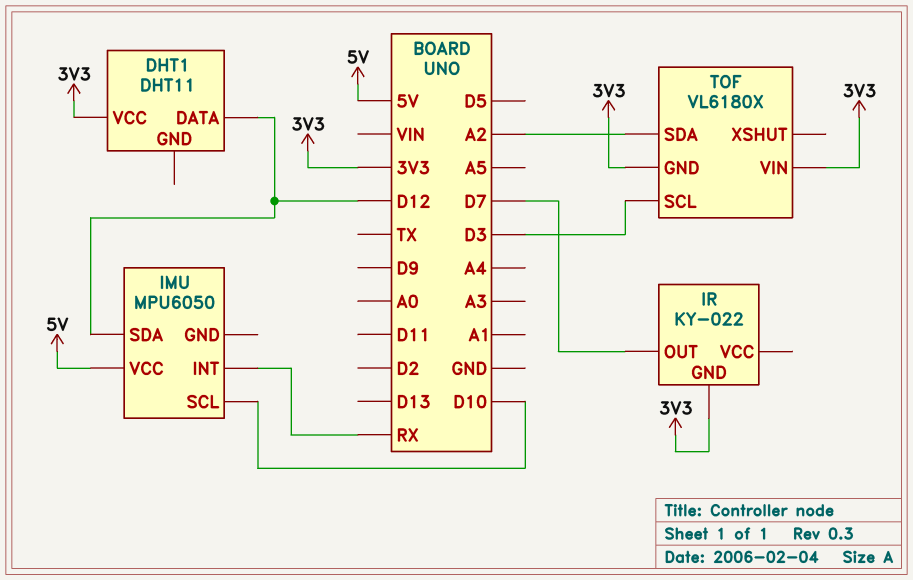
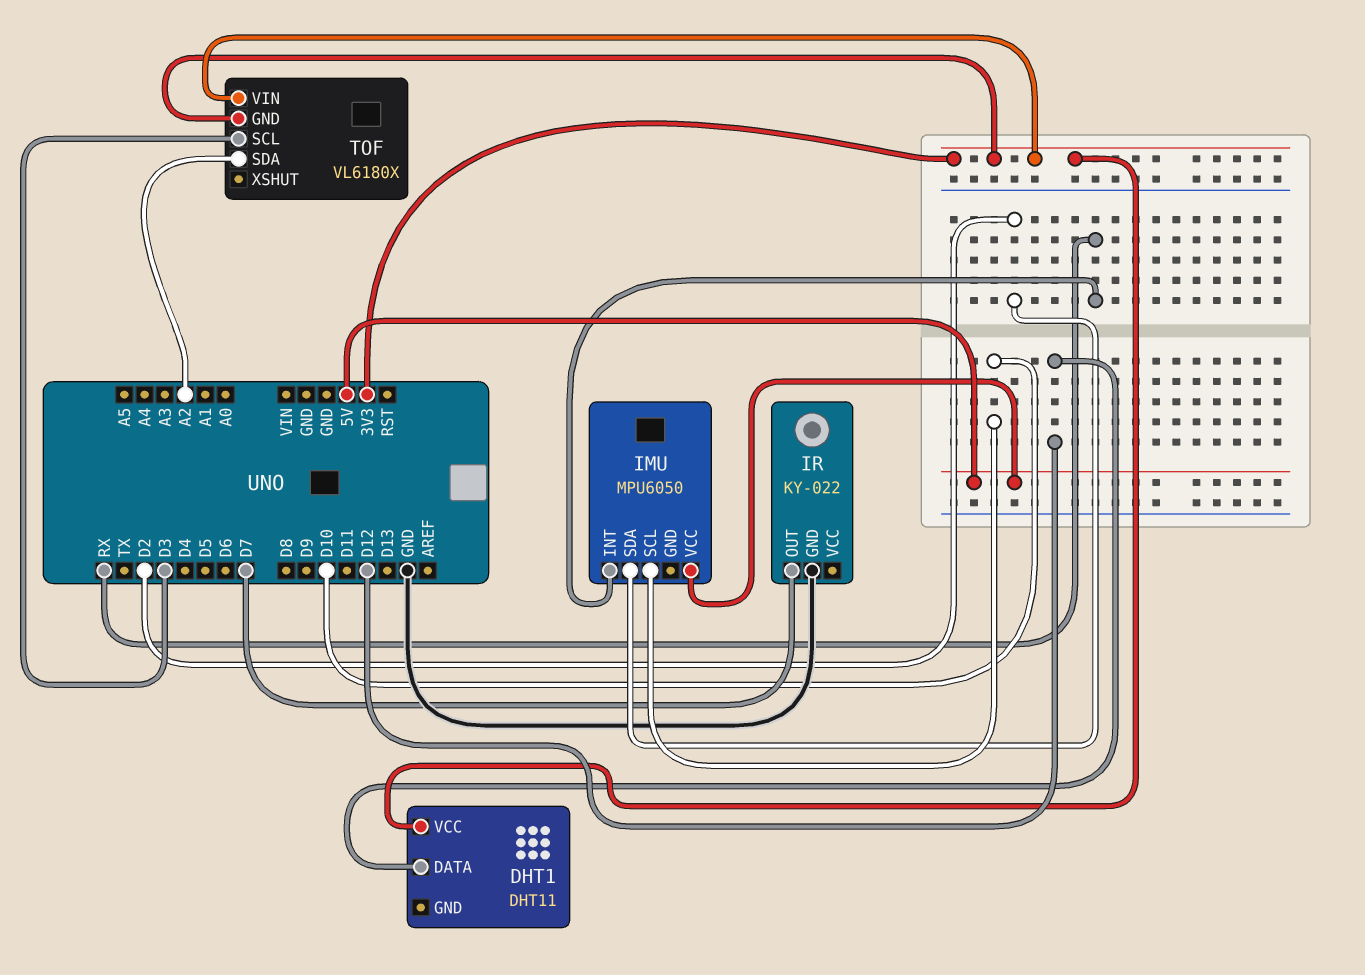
IMU pin SDA: D12 -> D2
IR pin GND: 3V3 -> GND

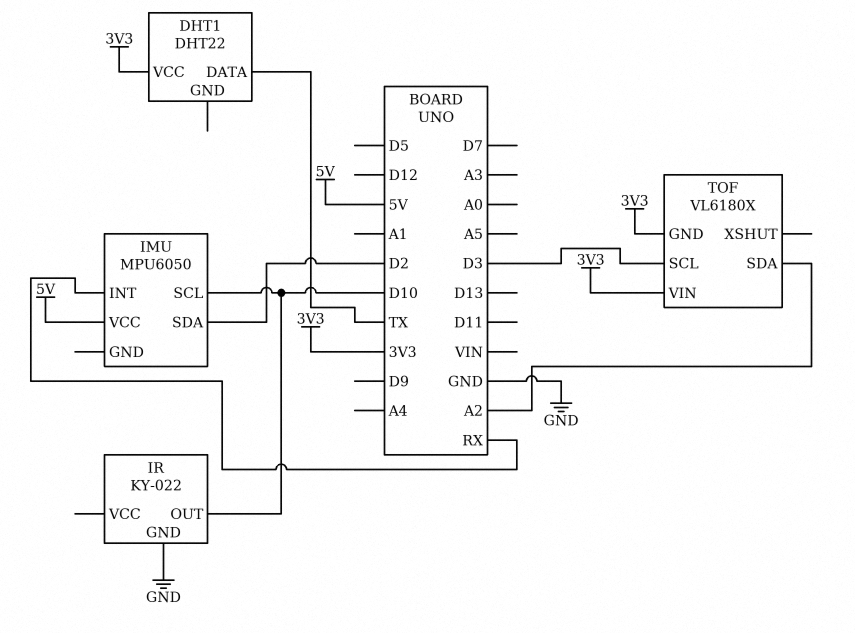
DHT1: DHT11 -> DHT22
DHT1 pin DATA: D12 -> TX
IR pin OUT: D7 -> D10

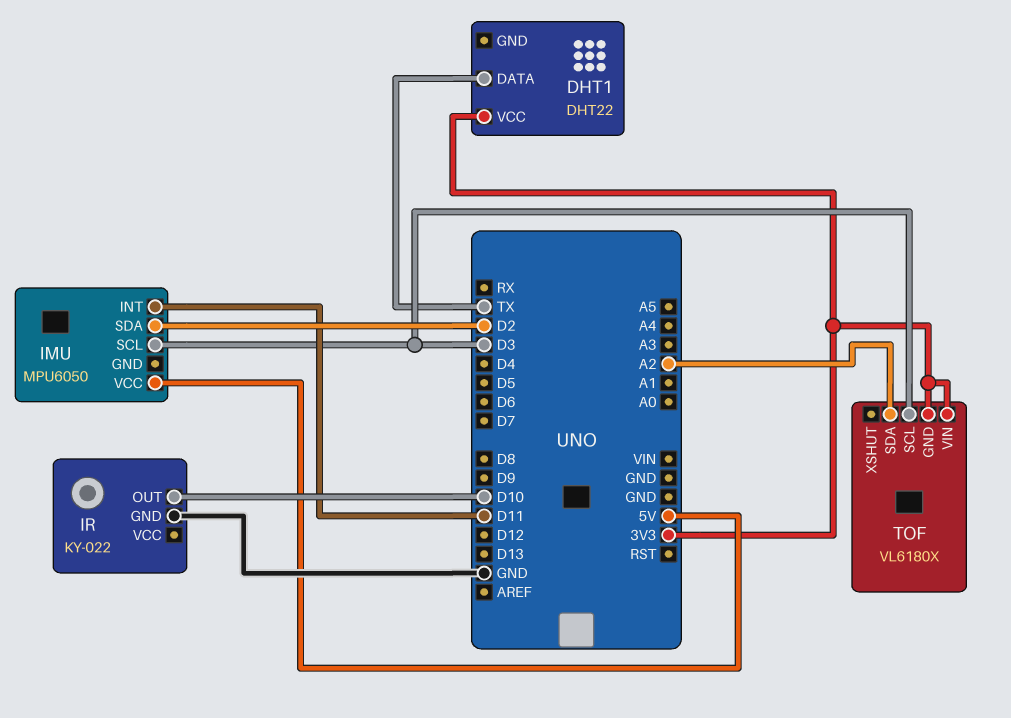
IMU pin INT: RX -> D11
IMU pin SCL: D10 -> D3

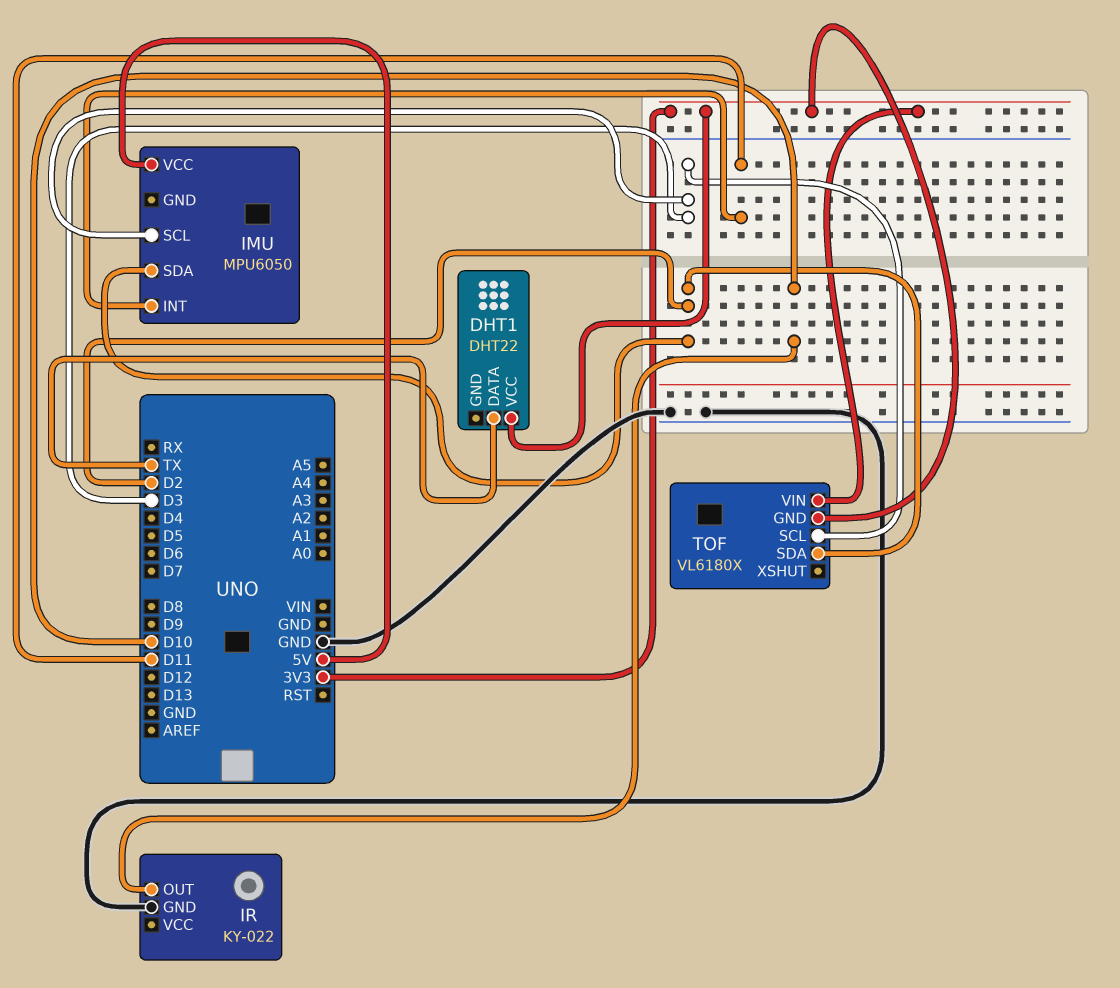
TOF pin SDA: A2 -> D2

